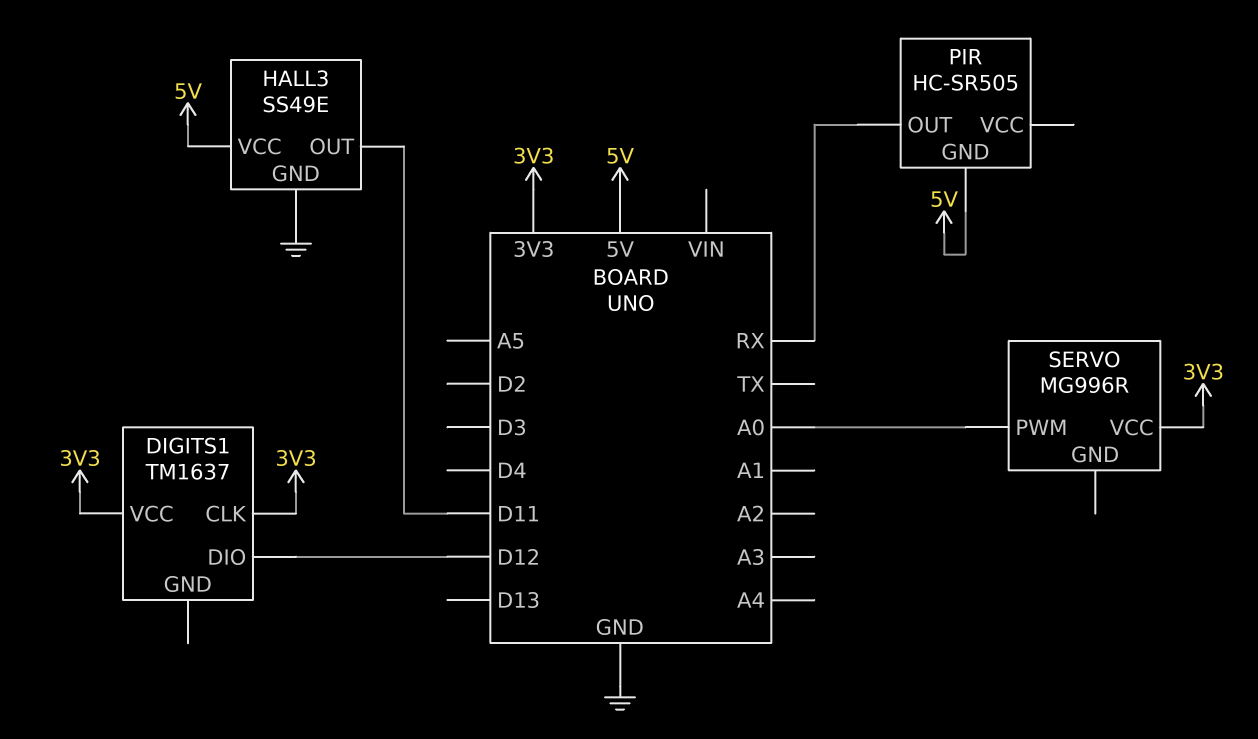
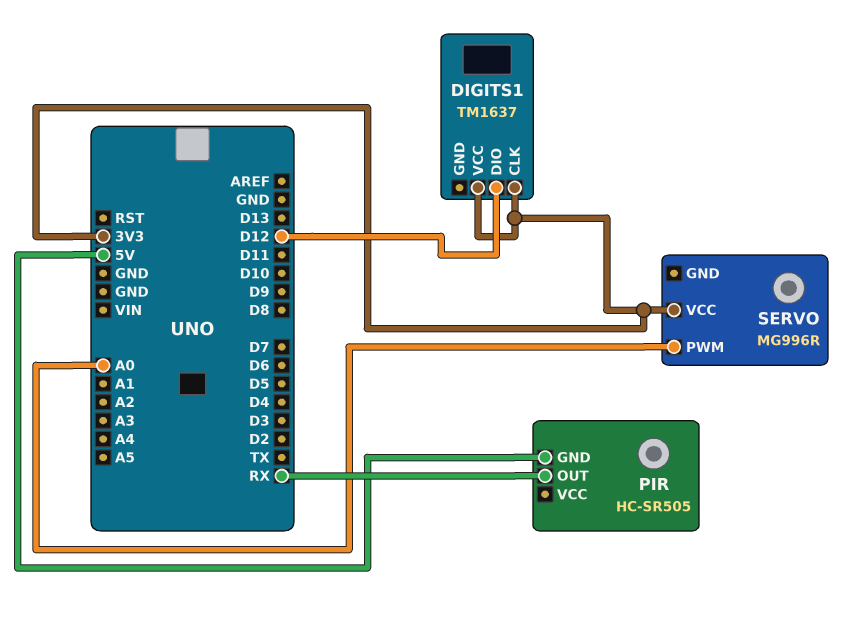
HALL3: SS49E -> none
HALL3 pin GND: GND -> none
HALL3 pin OUT: D11 -> none
HALL3 pin VCC: 5V -> none

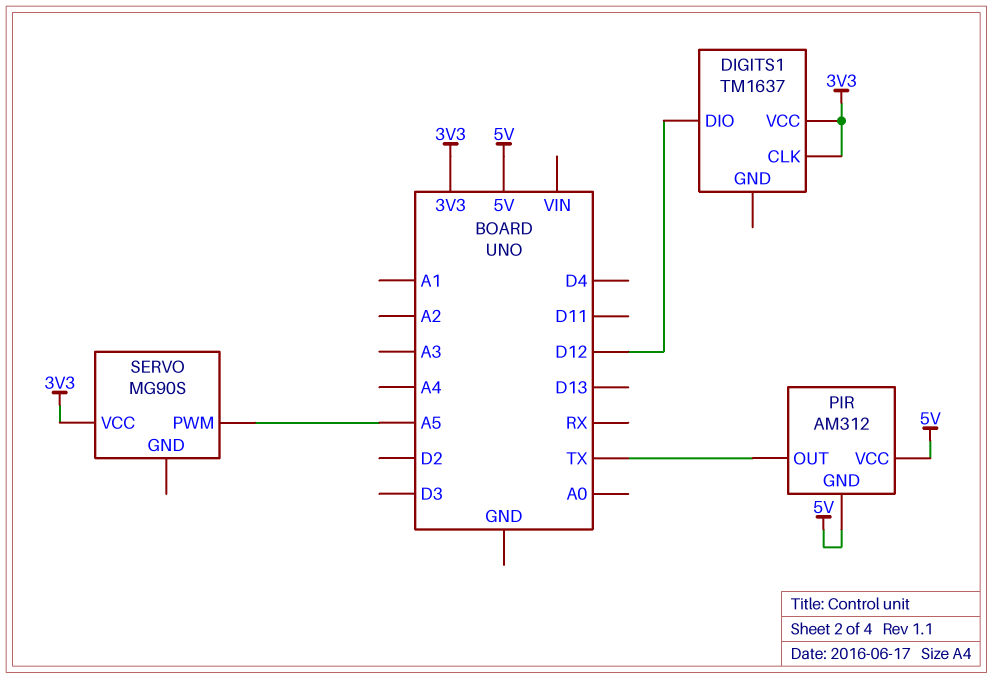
PIR: HC-SR505 -> AM312
PIR pin OUT: RX -> TX
PIR pin VCC: none -> 5V
SERVO: MG996R -> MG90S
SERVO pin PWM: A0 -> A5

